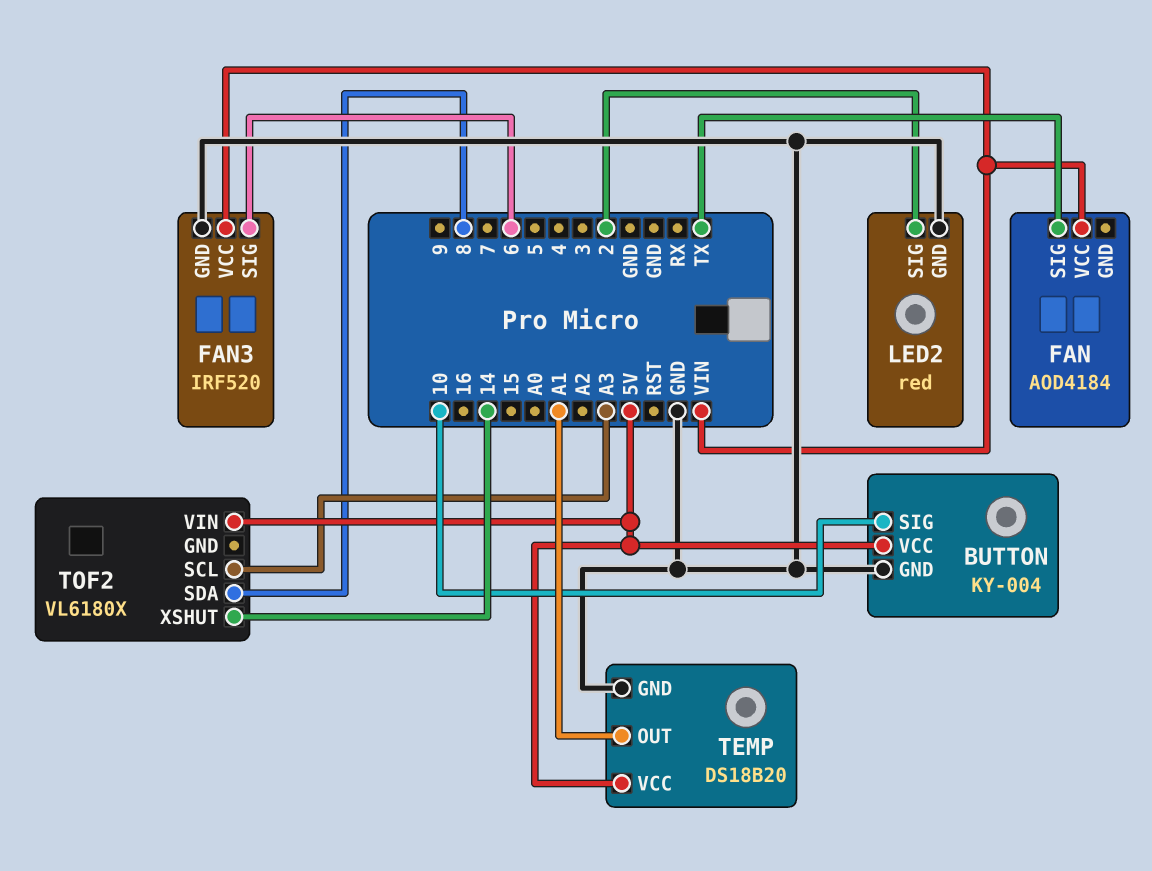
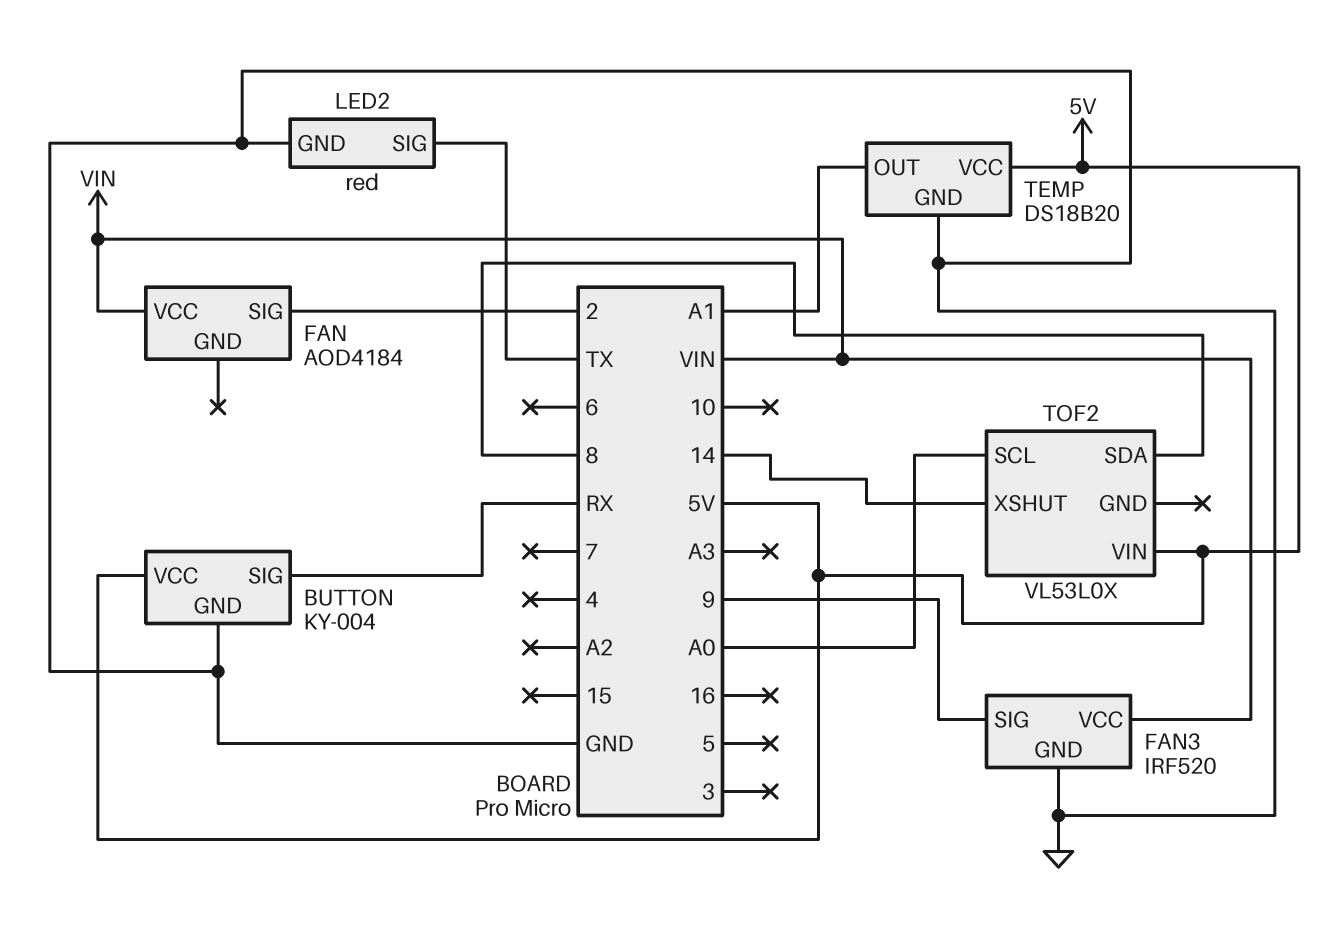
BUTTON pin SIG: 10 -> RX
FAN pin SIG: TX -> 2
FAN3 pin SIG: 6 -> 9
LED2 pin SIG: 2 -> TX
TOF2: VL6180X -> VL53L0X
TOF2 pin SCL: A3 -> A0

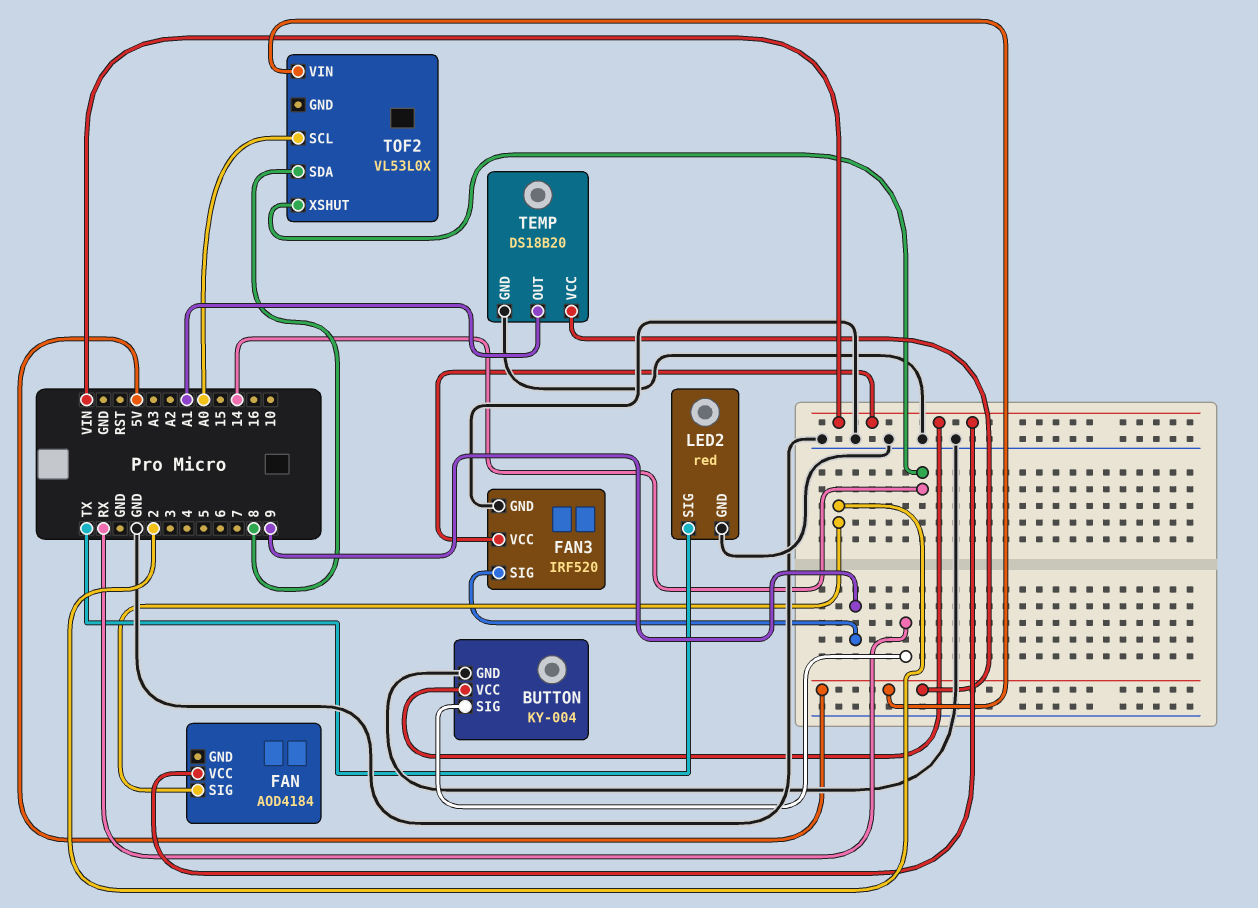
BUTTON pin VCC: 5V -> VIN

